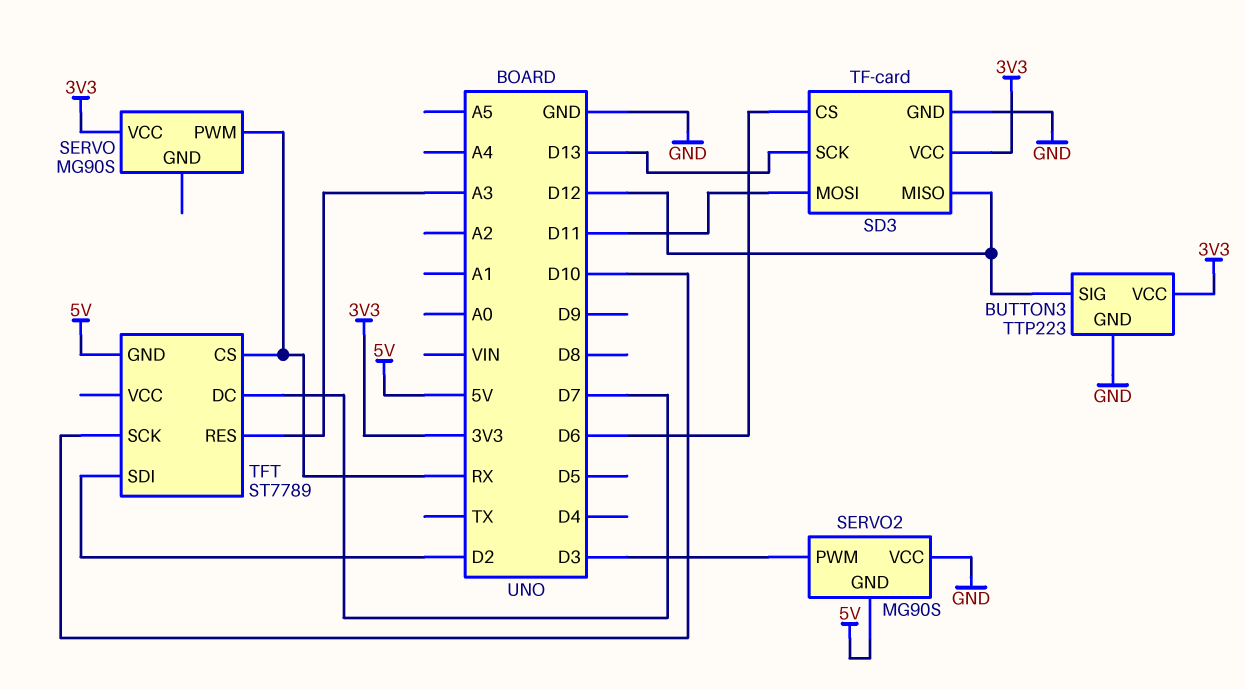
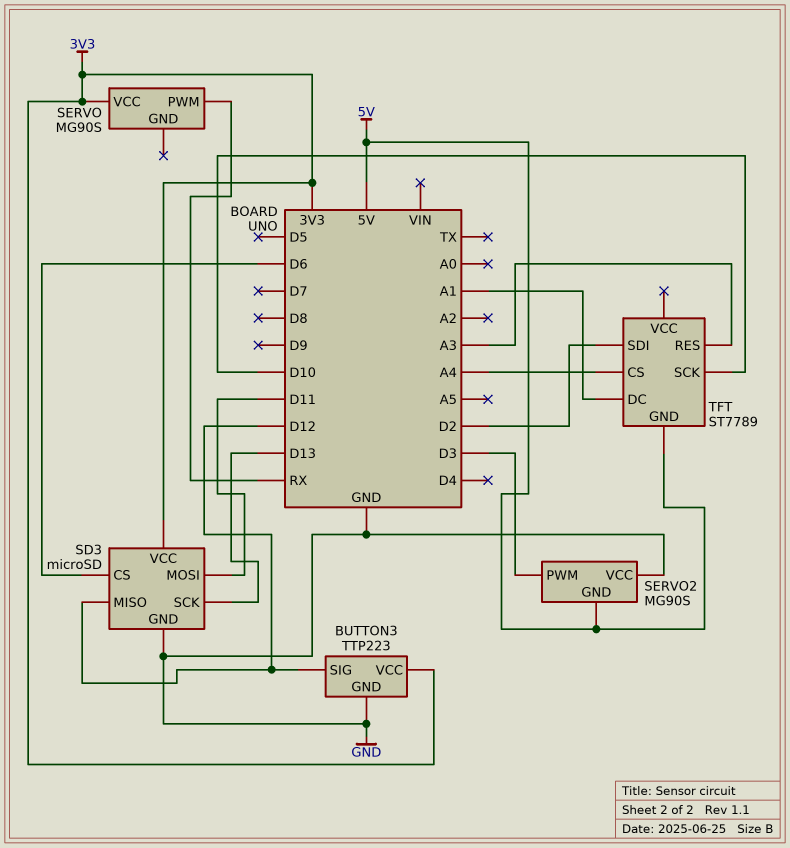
SD3: TF-card -> microSD
TFT pin CS: RX -> A4
TFT pin DC: D7 -> A1

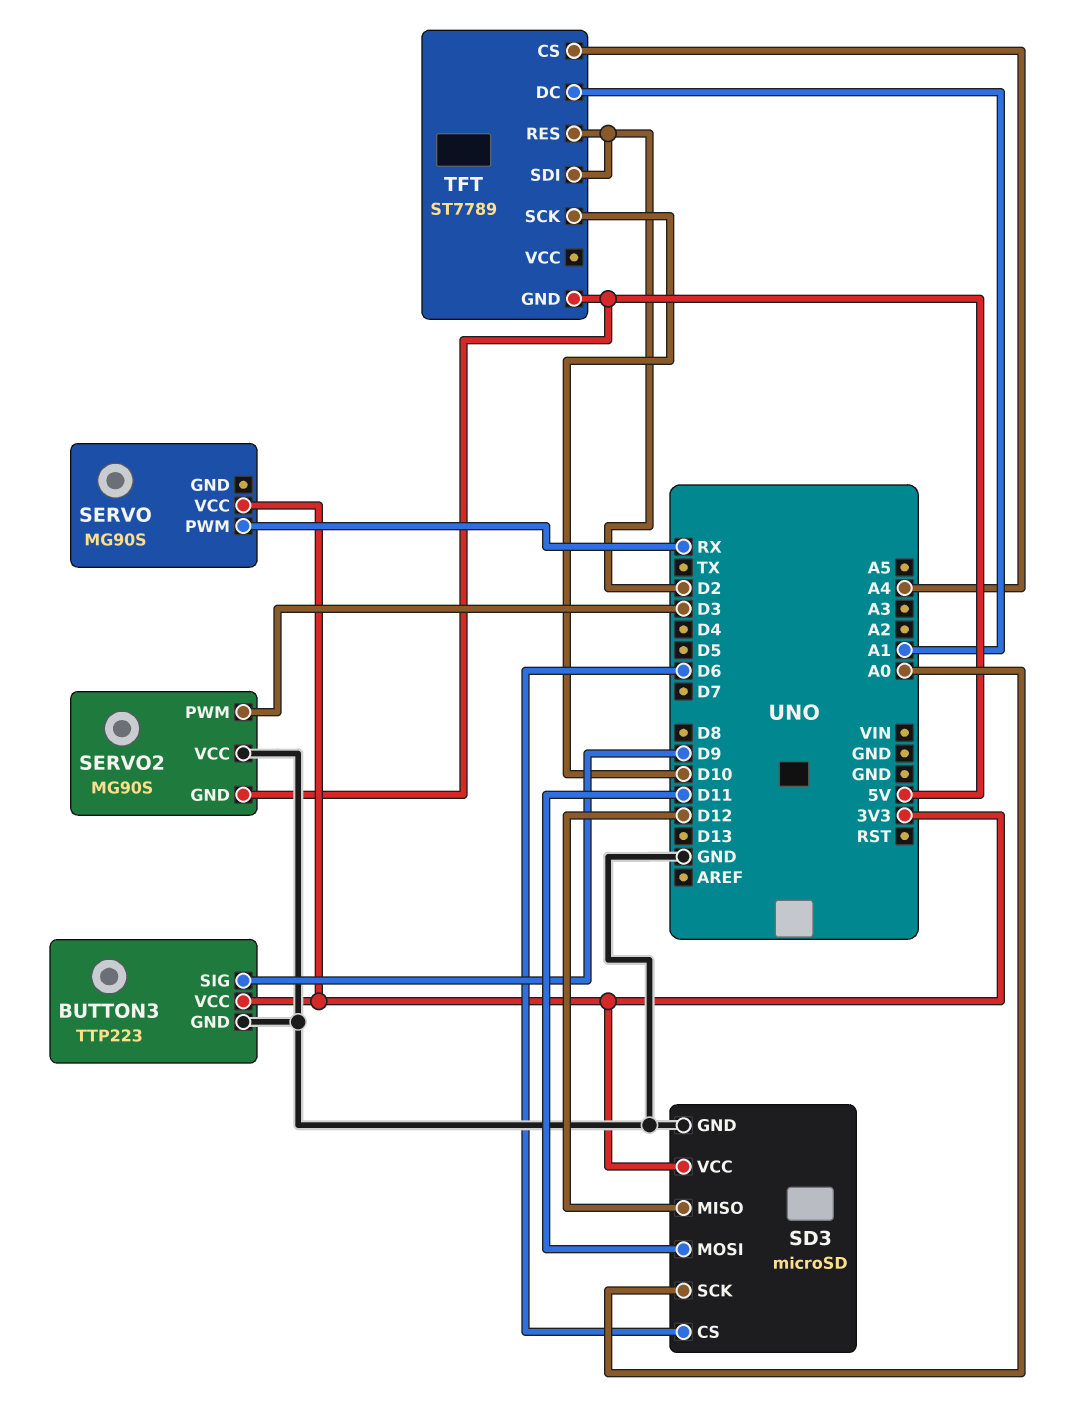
BUTTON3 pin SIG: D12 -> D9
SD3 pin SCK: D13 -> A0
TFT pin RES: A3 -> D2

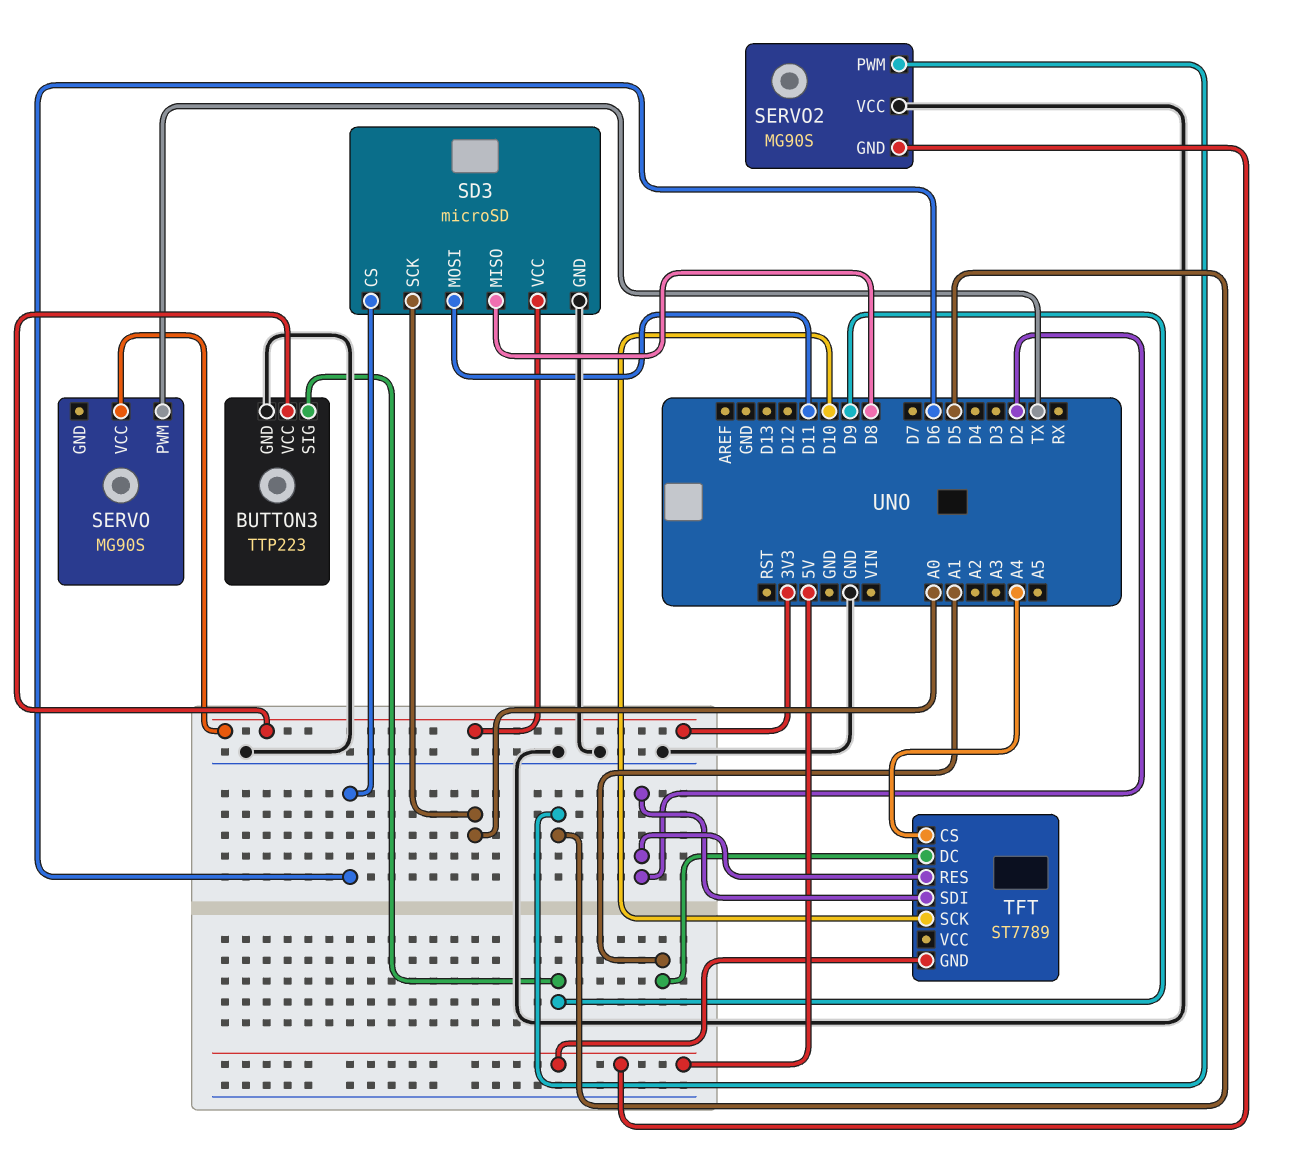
SD3 pin MISO: D12 -> D8
SERVO pin PWM: RX -> TX
SERVO2 pin PWM: D3 -> D5

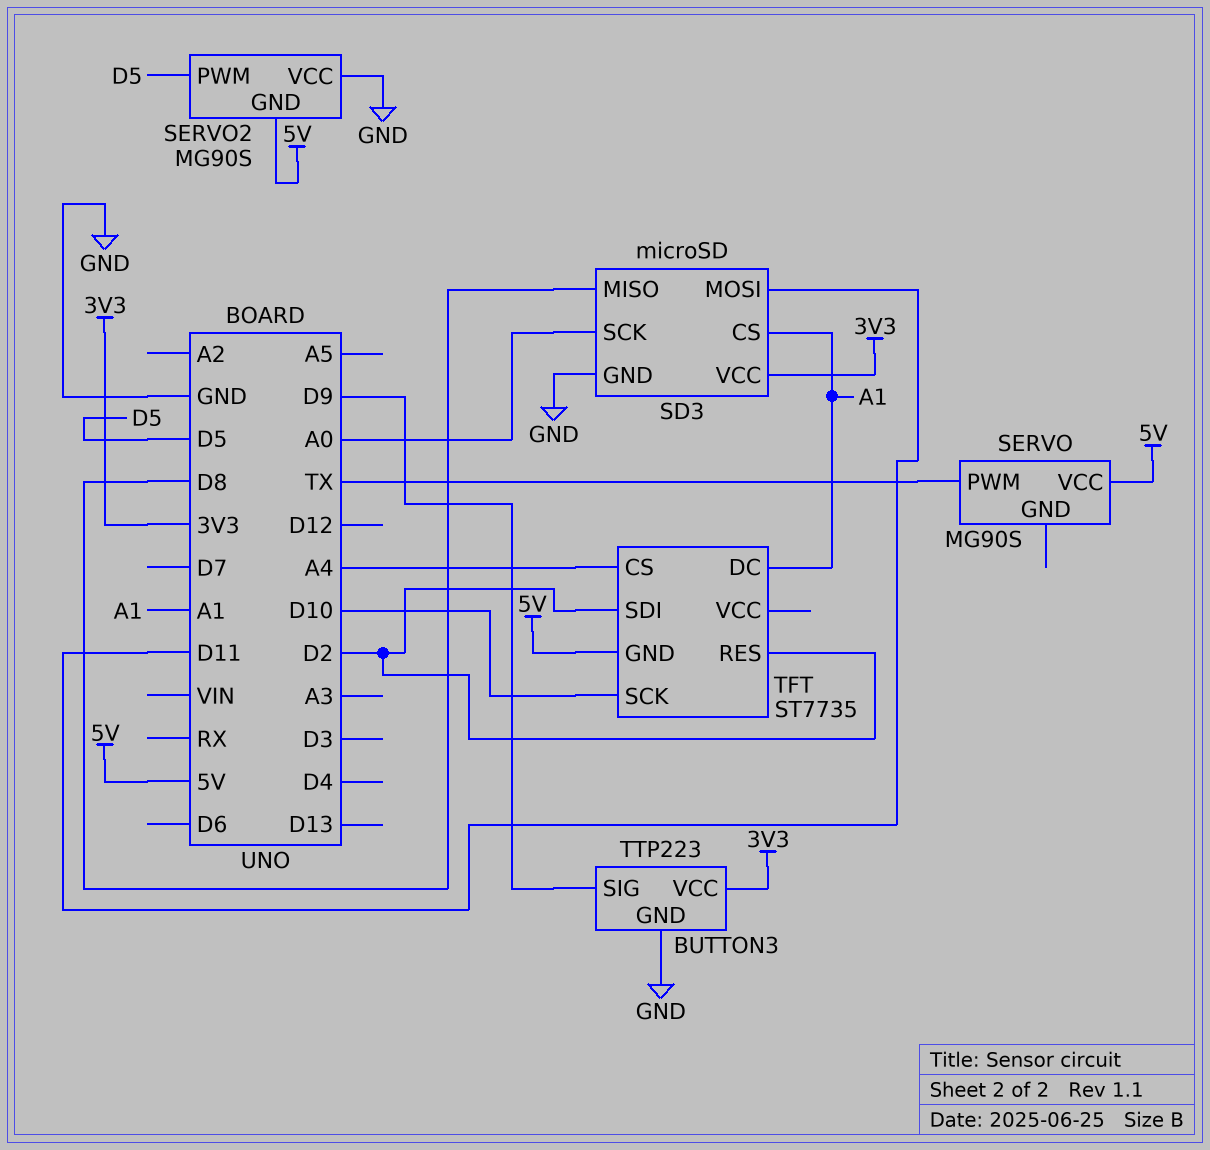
SD3 pin CS: D6 -> A1
SERVO pin VCC: 3V3 -> 5V
TFT: ST7789 -> ST7735

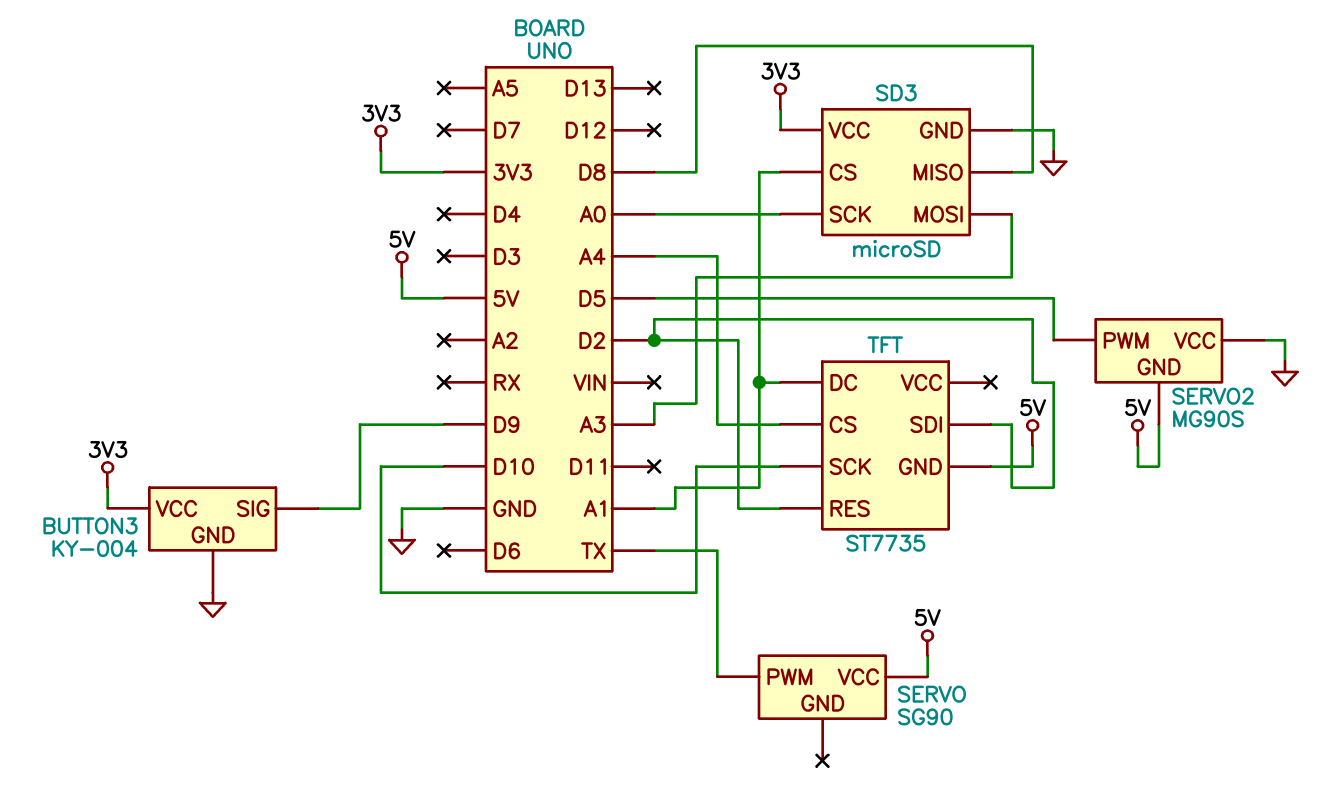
BUTTON3: TTP223 -> KY-004
SD3 pin MOSI: D11 -> A3
SERVO: MG90S -> SG90

